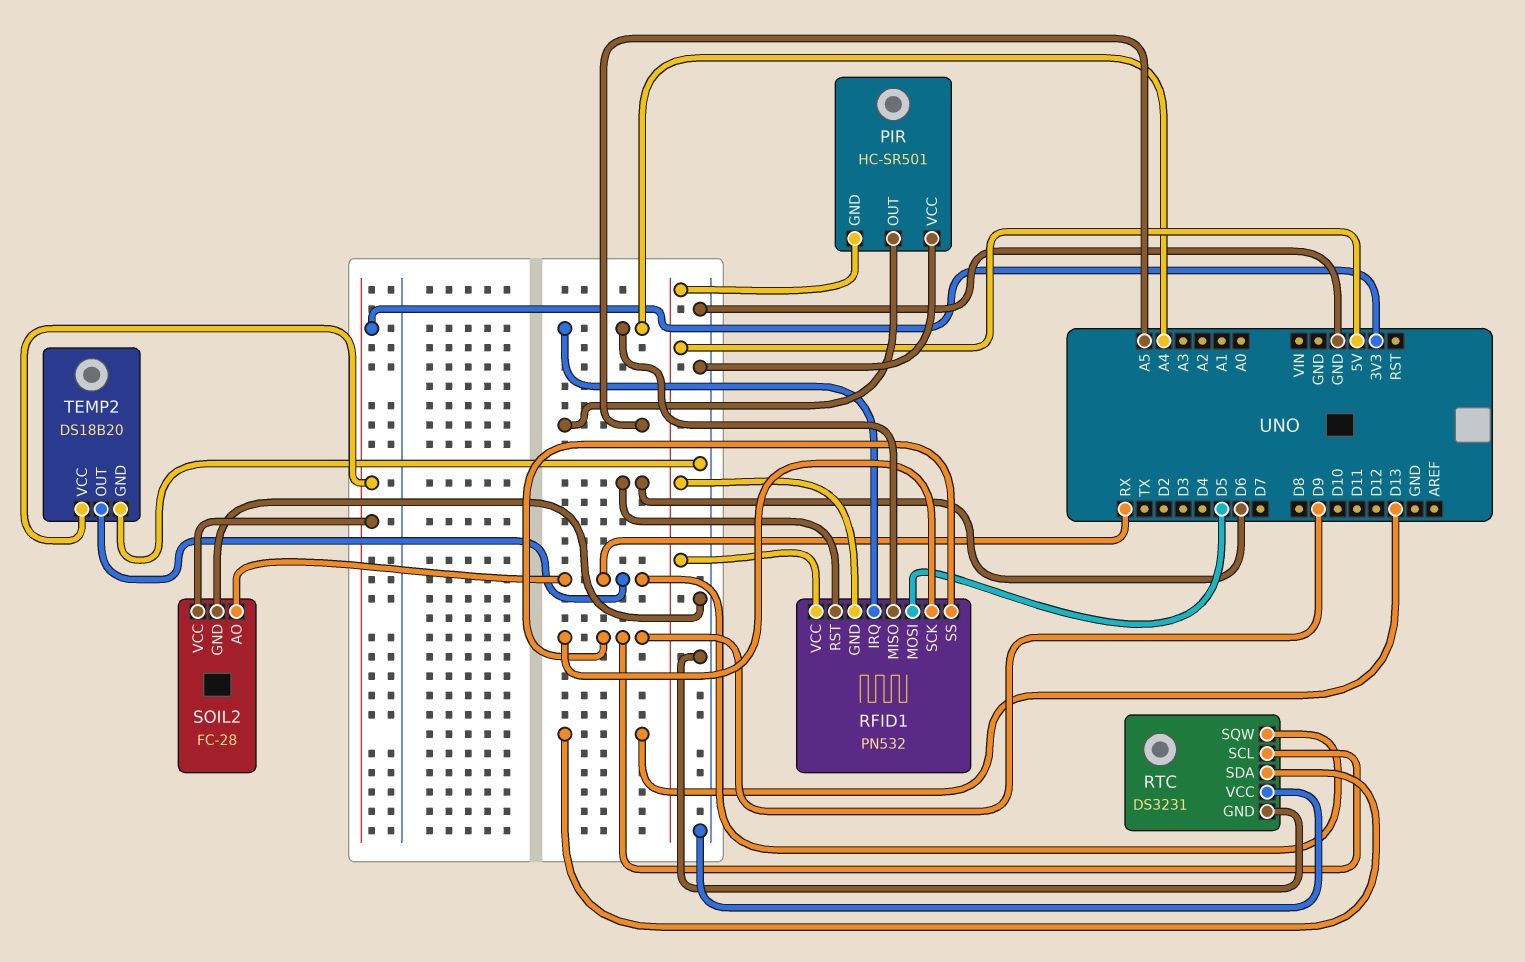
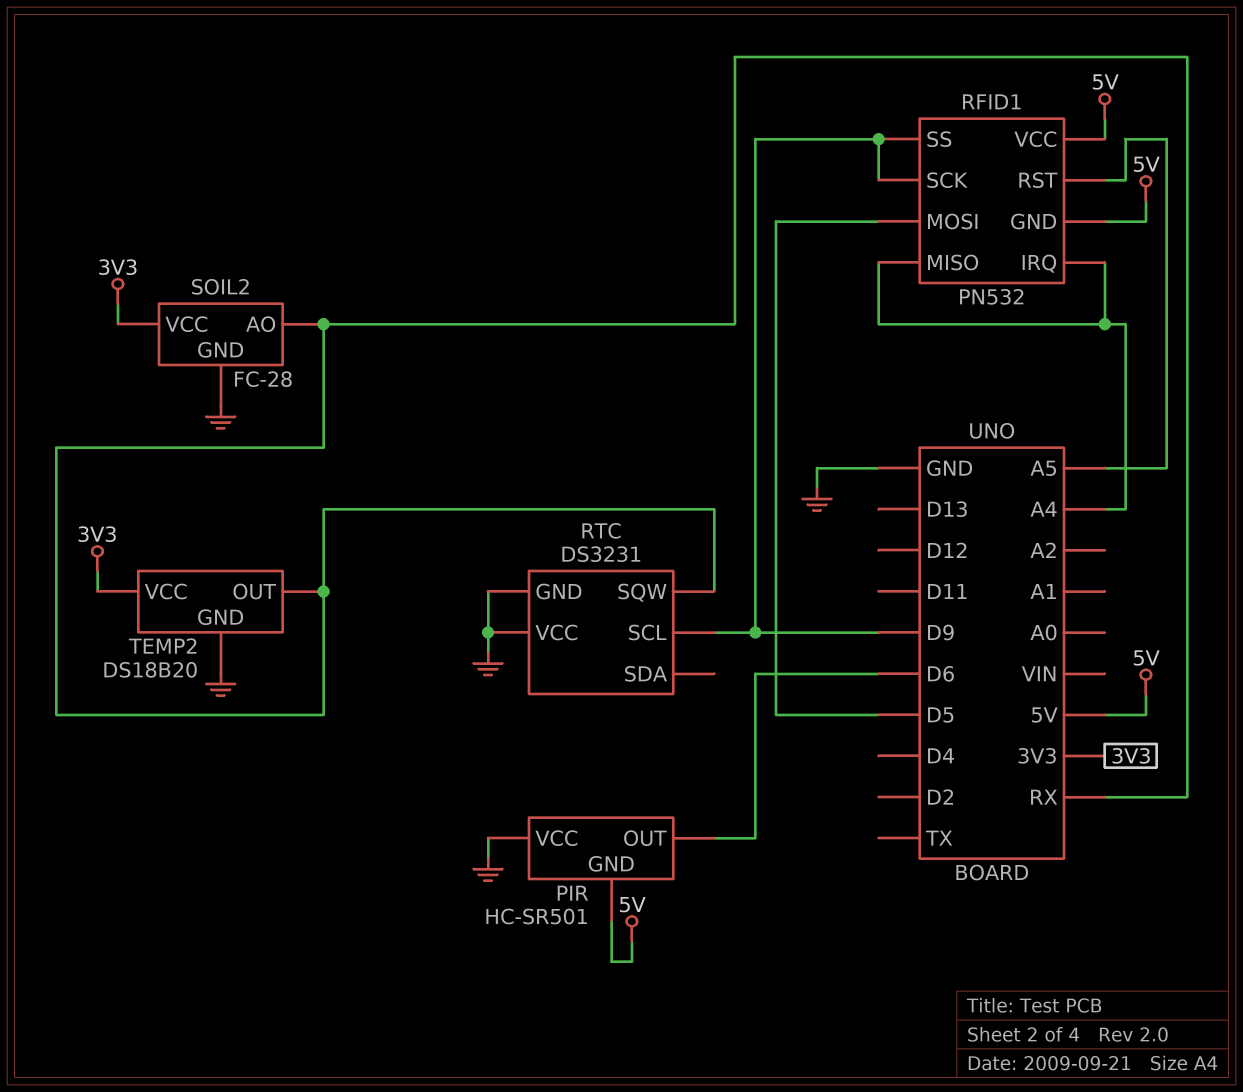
PIR pin OUT: A5 -> D6
RFID1 pin RST: D6 -> A5
RTC pin SDA: D13 -> none

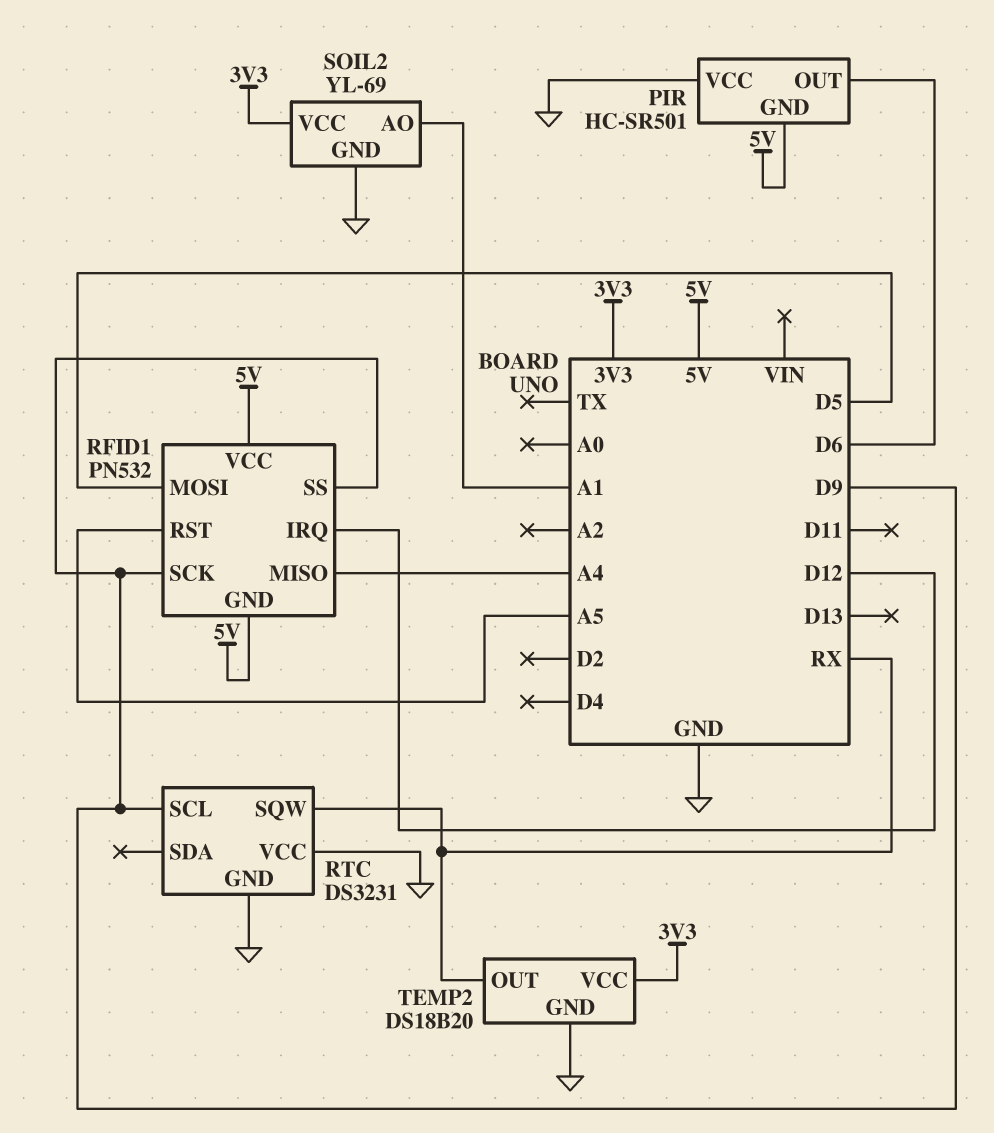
RFID1 pin IRQ: A4 -> D12
SOIL2: FC-28 -> YL-69
SOIL2 pin AO: RX -> A1

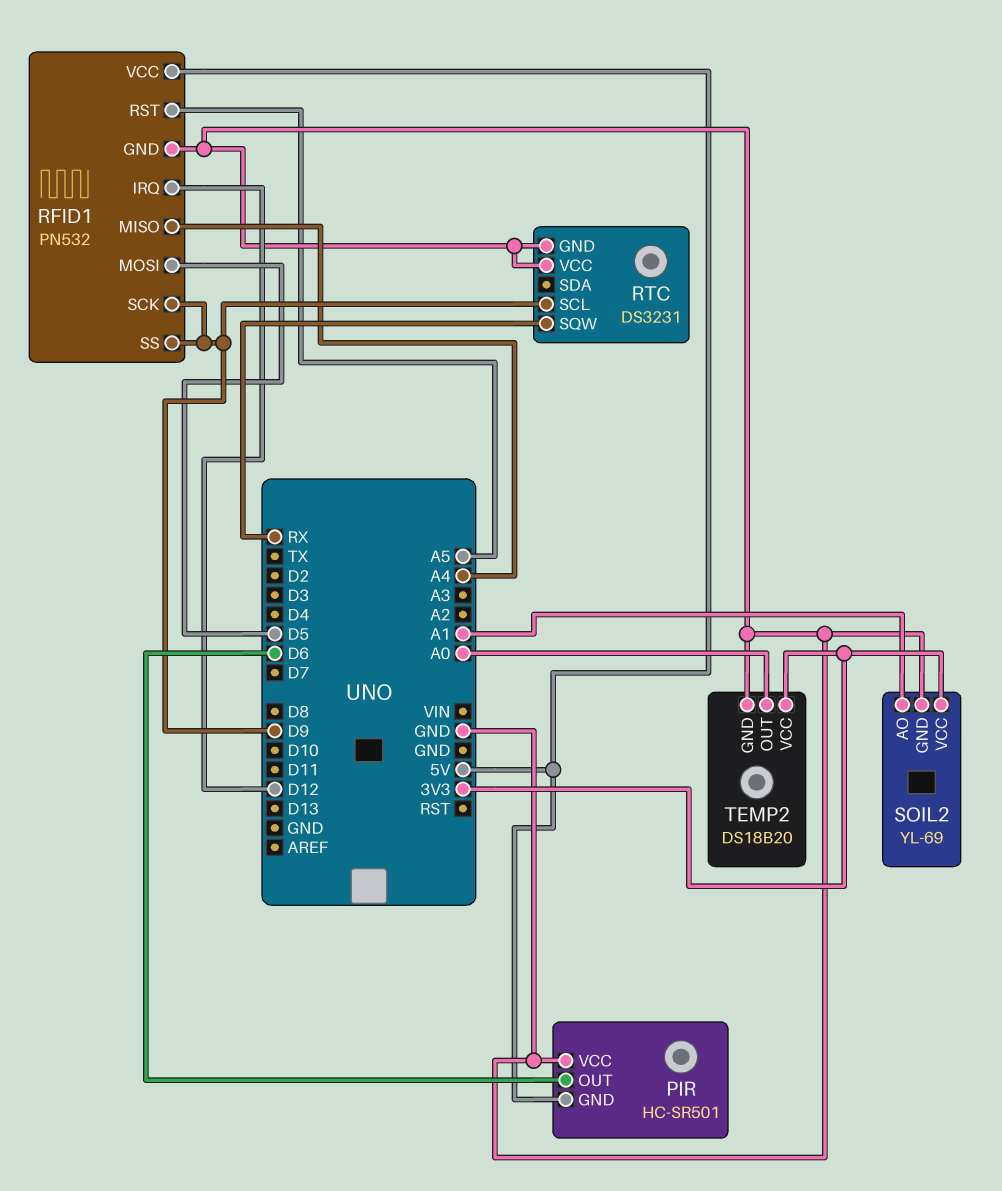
RFID1 pin GND: 5V -> GND
TEMP2 pin OUT: RX -> A0

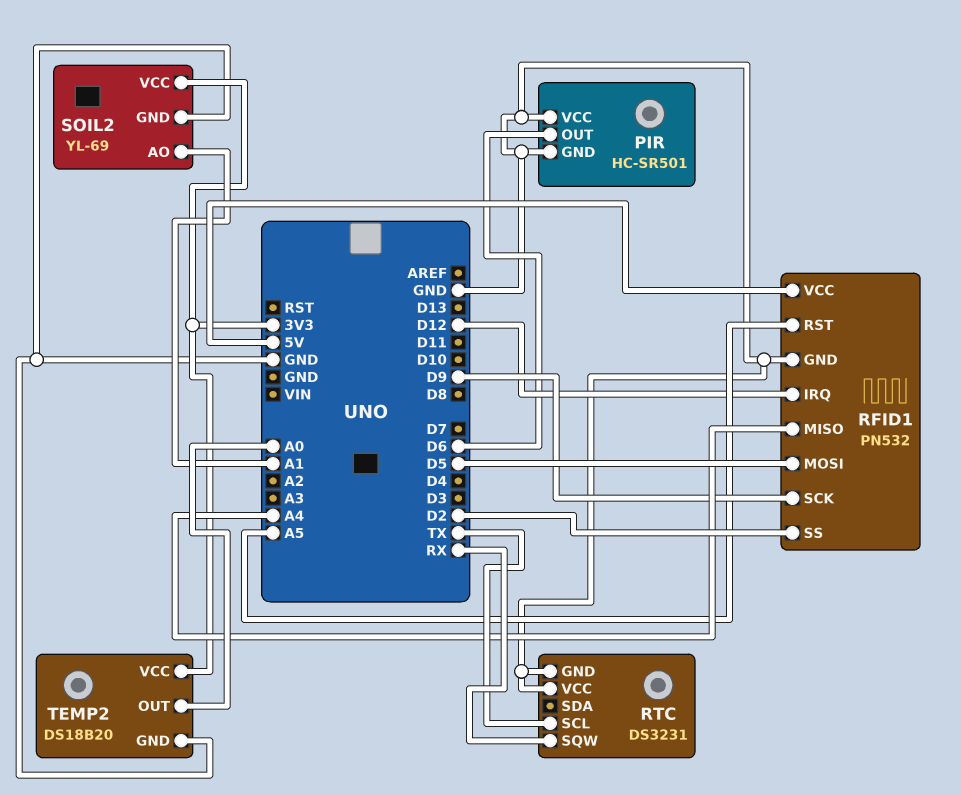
PIR pin GND: 5V -> GND
RFID1 pin SS: D9 -> D2
RTC pin SCL: D9 -> TX

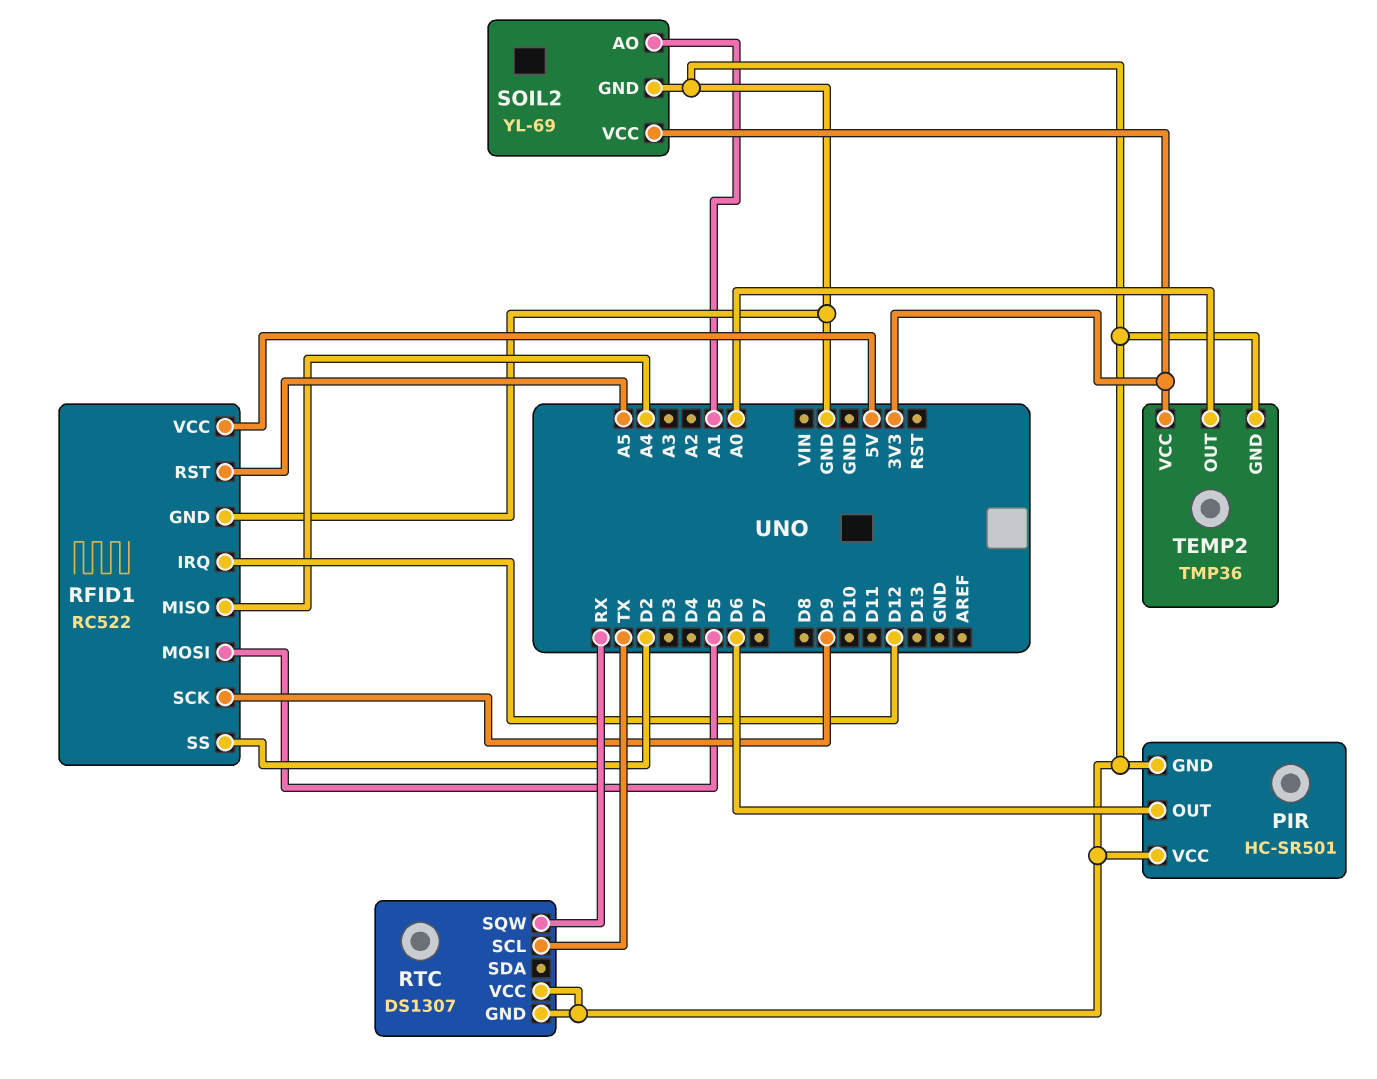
RFID1: PN532 -> RC522
RTC: DS3231 -> DS1307
TEMP2: DS18B20 -> TMP36

